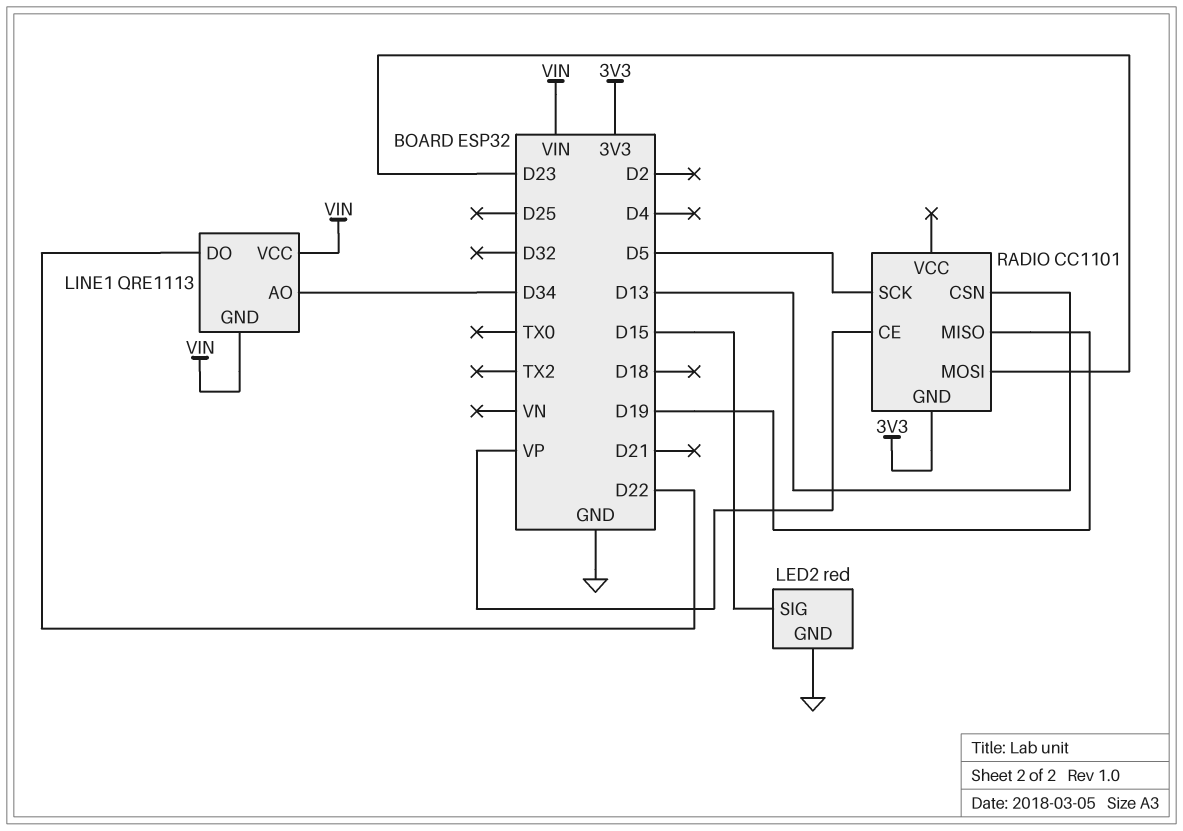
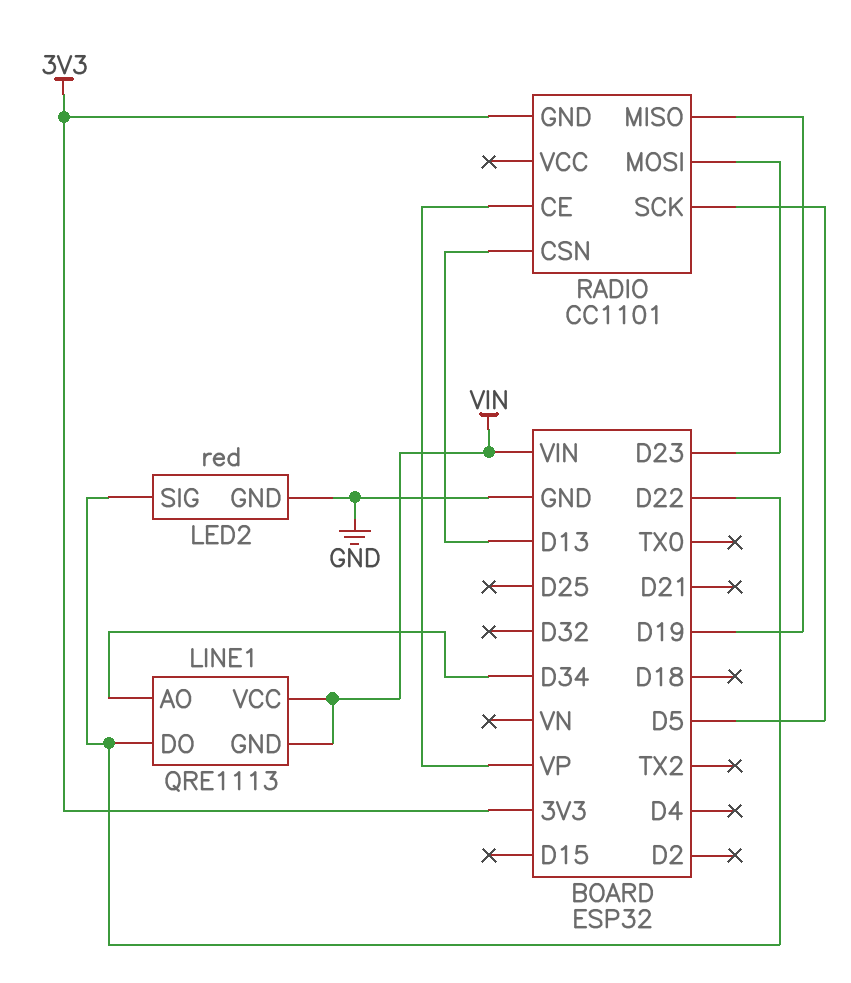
LED2 pin SIG: D15 -> D22

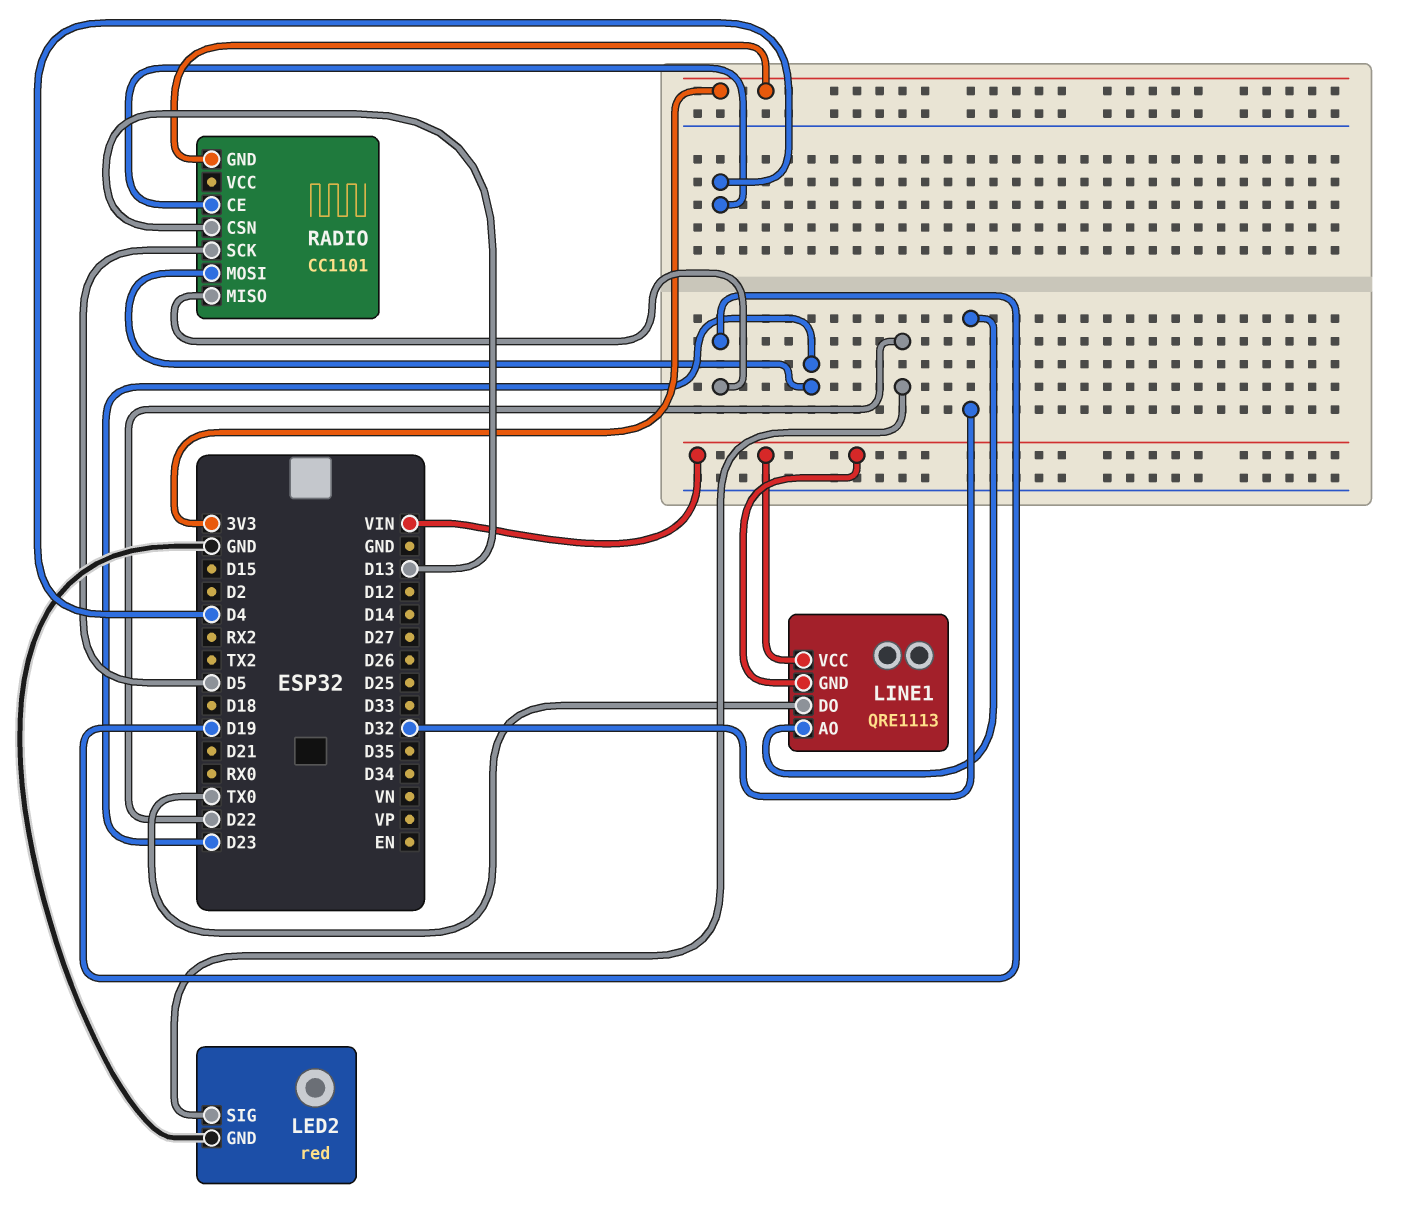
LINE1 pin AO: D34 -> D32
LINE1 pin DO: D22 -> TX0
RADIO pin CE: VP -> D4

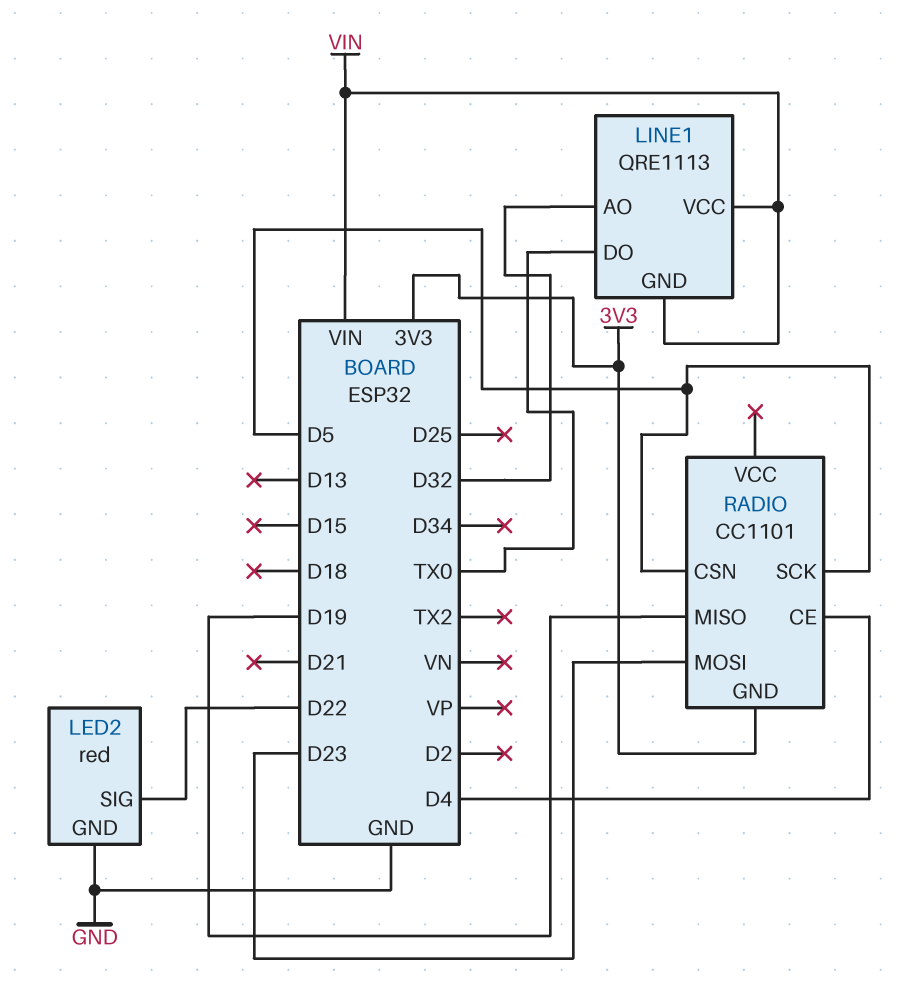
RADIO pin CSN: D13 -> D5

